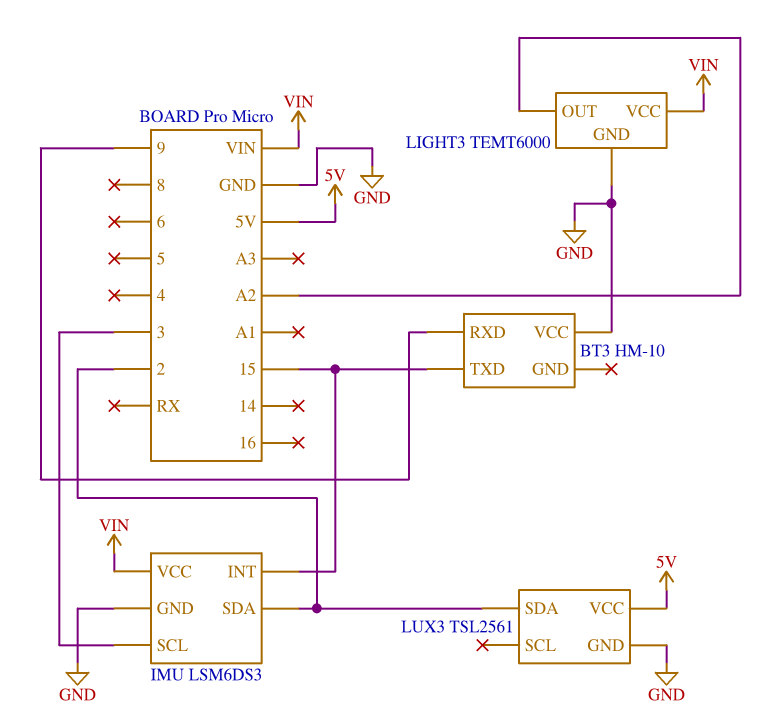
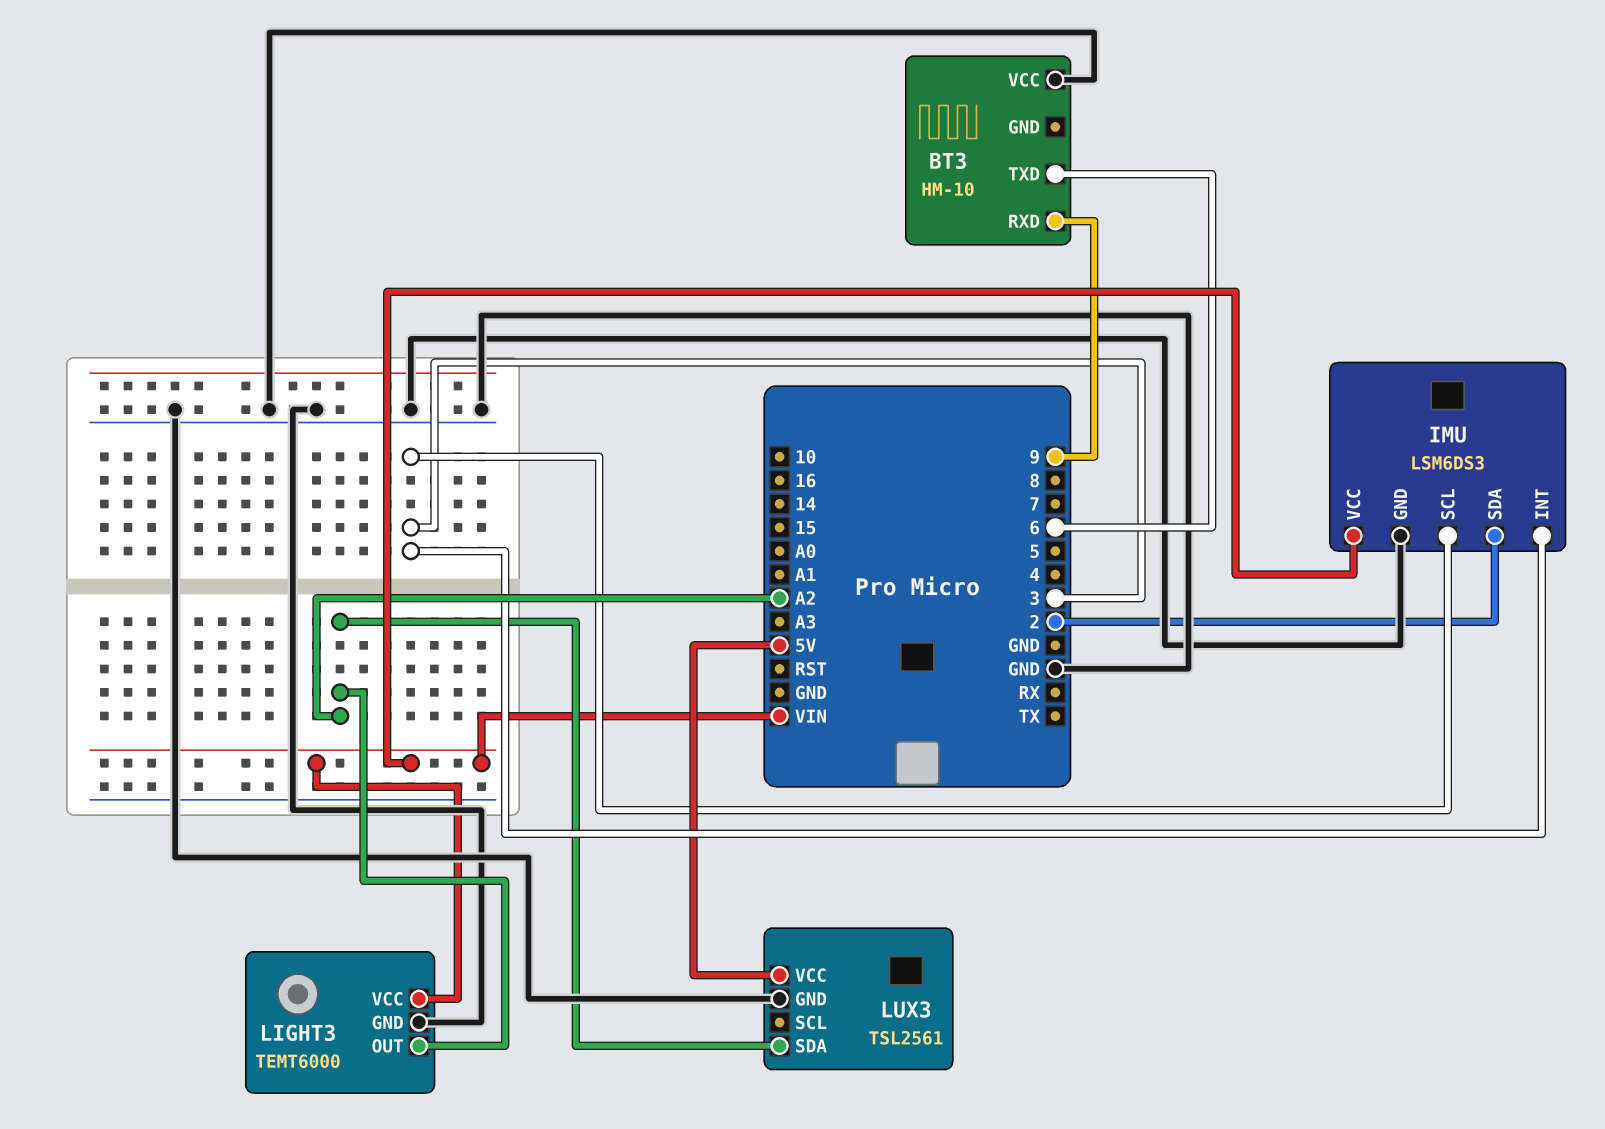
BT3 pin TXD: 15 -> 6
IMU pin INT: 15 -> 3
LUX3 pin SDA: 2 -> A2

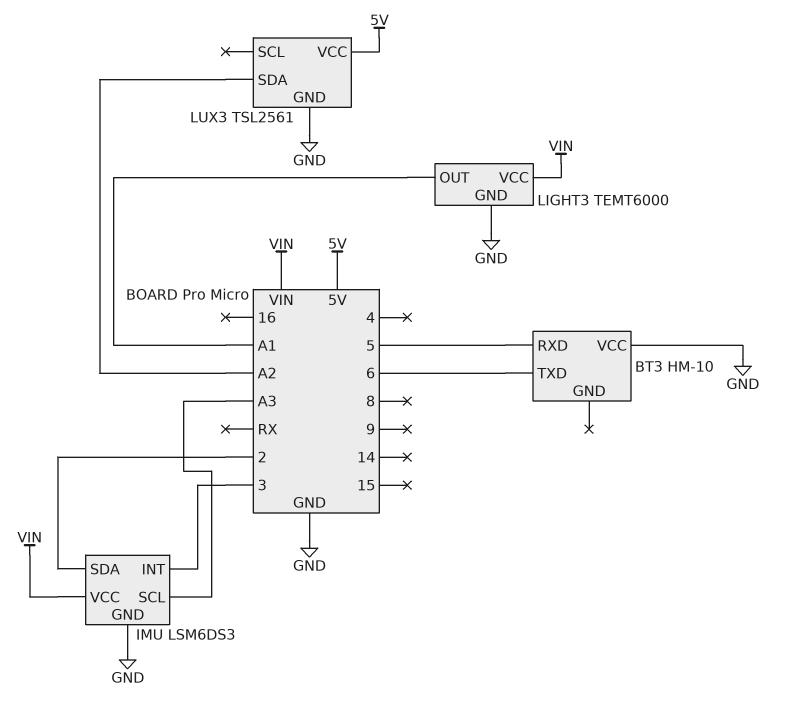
BT3 pin RXD: 9 -> 5
IMU pin SCL: 3 -> A3
LIGHT3 pin OUT: A2 -> A1

